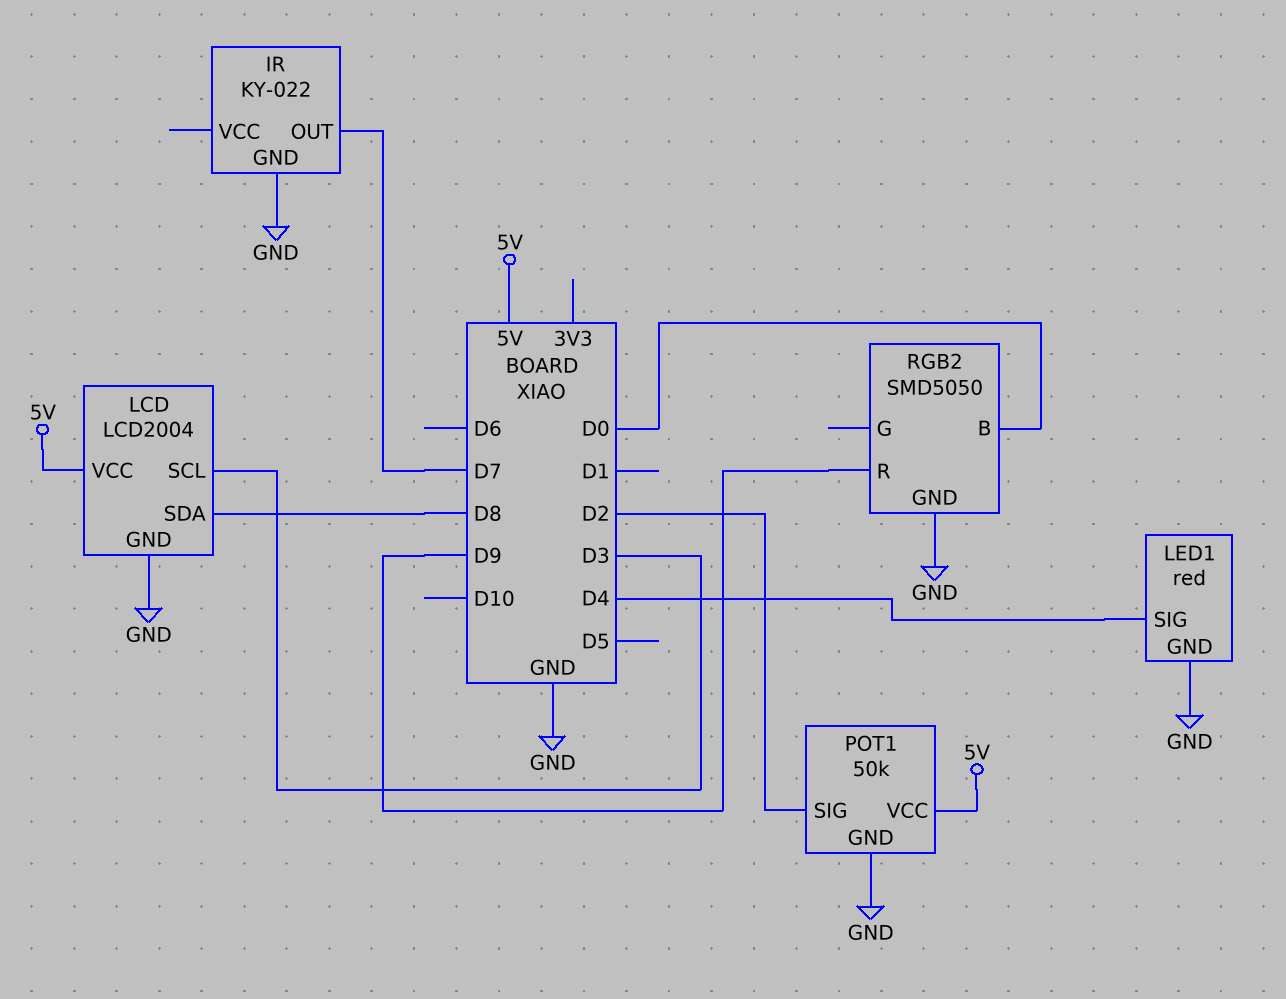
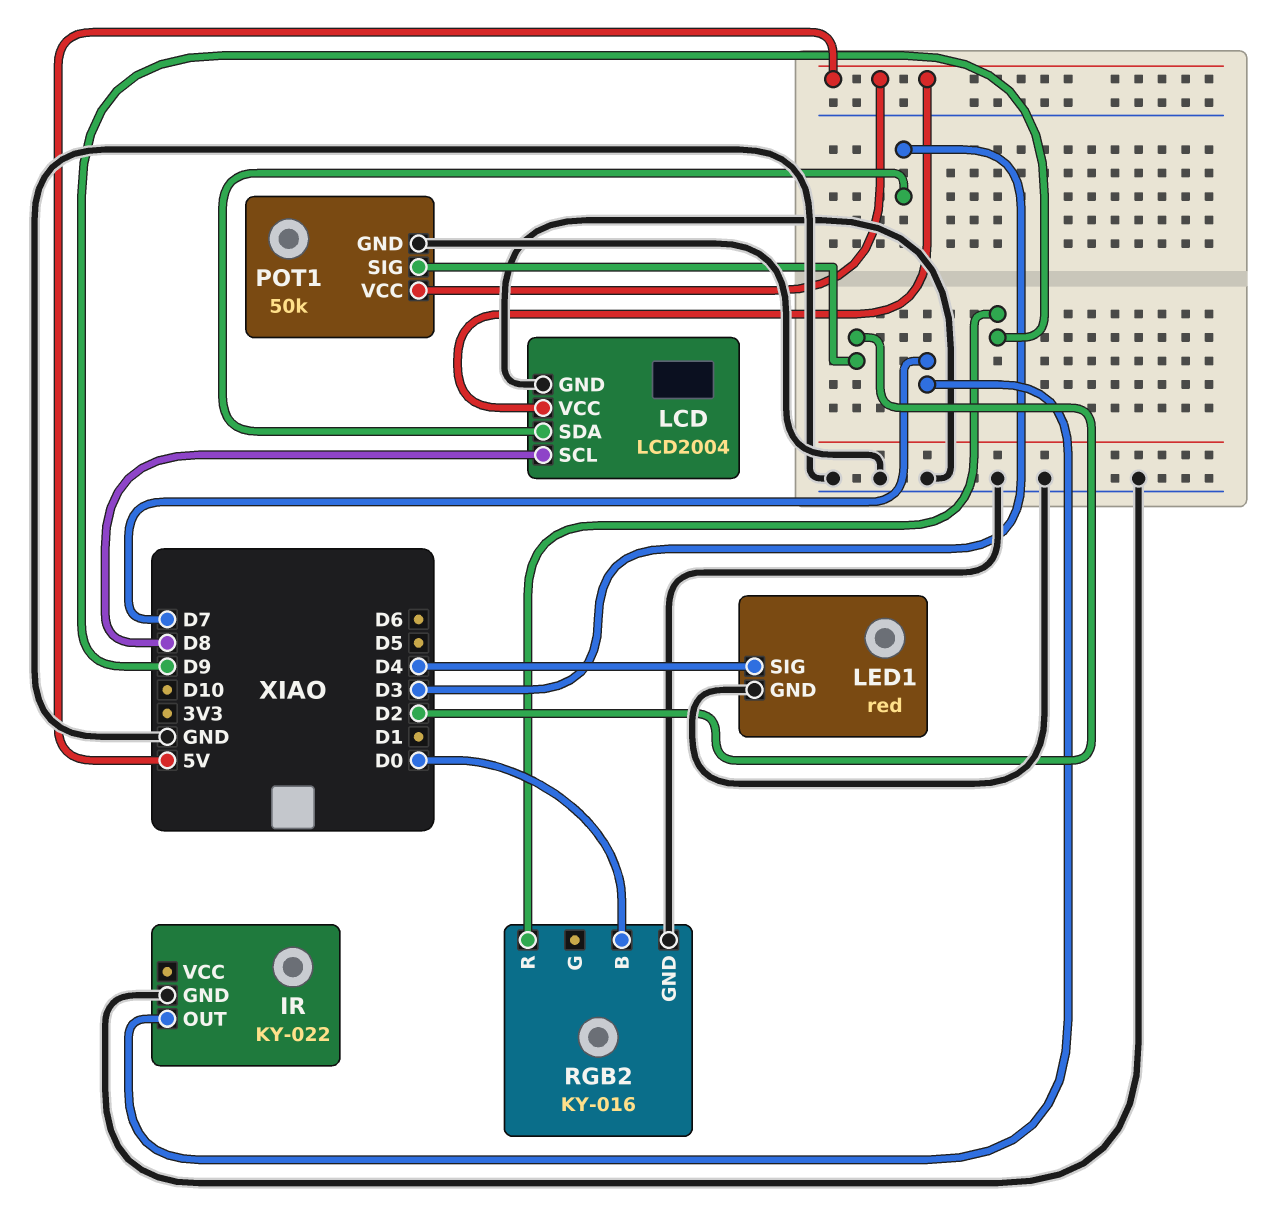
LCD pin SCL: D3 -> D8
LCD pin SDA: D8 -> D3
RGB2: SMD5050 -> KY-016

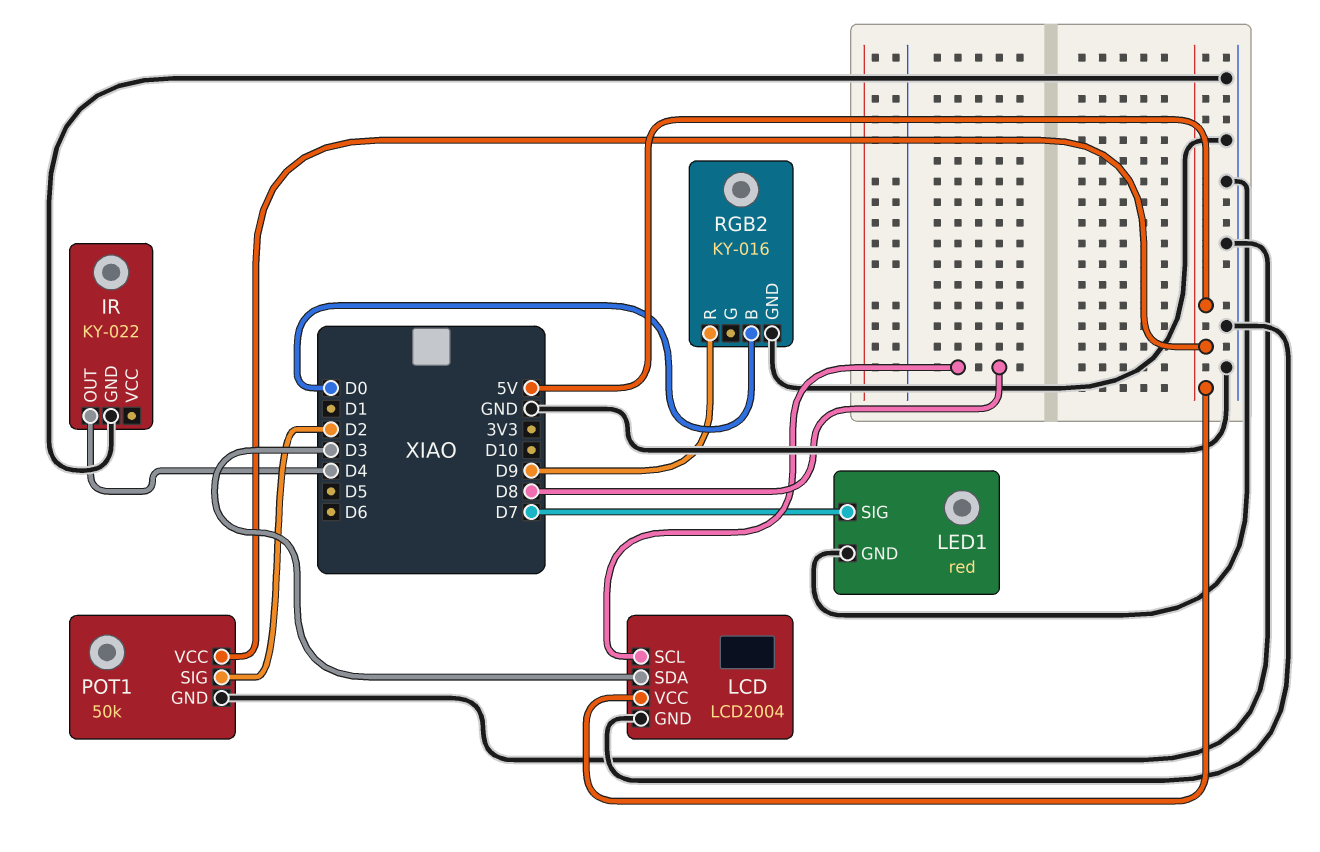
IR pin OUT: D7 -> D4
LED1 pin SIG: D4 -> D7

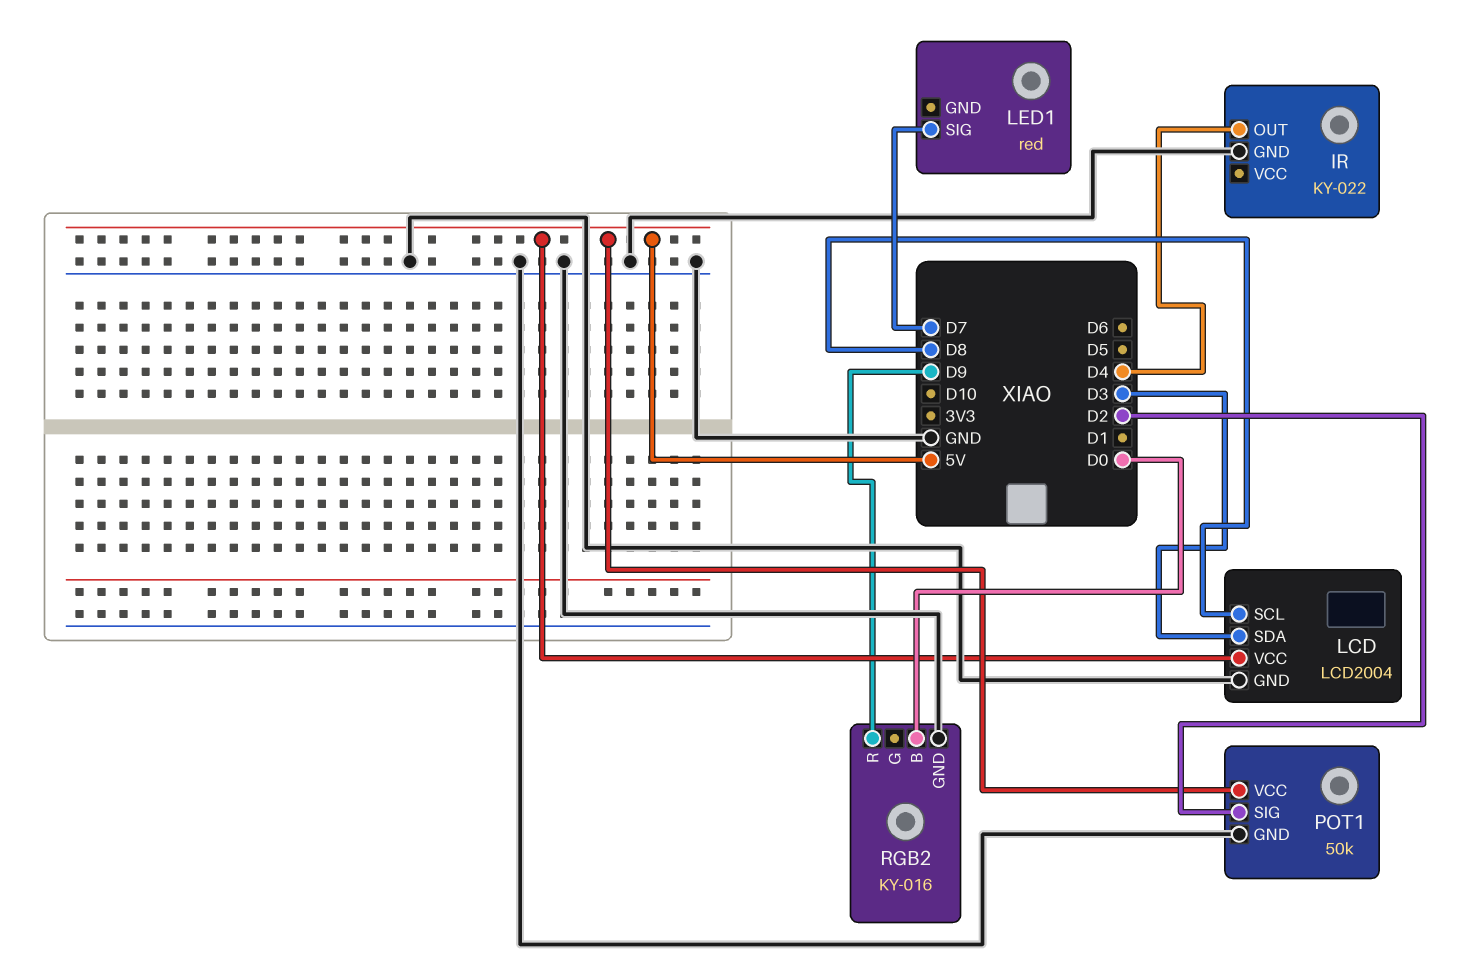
LED1 pin GND: GND -> none

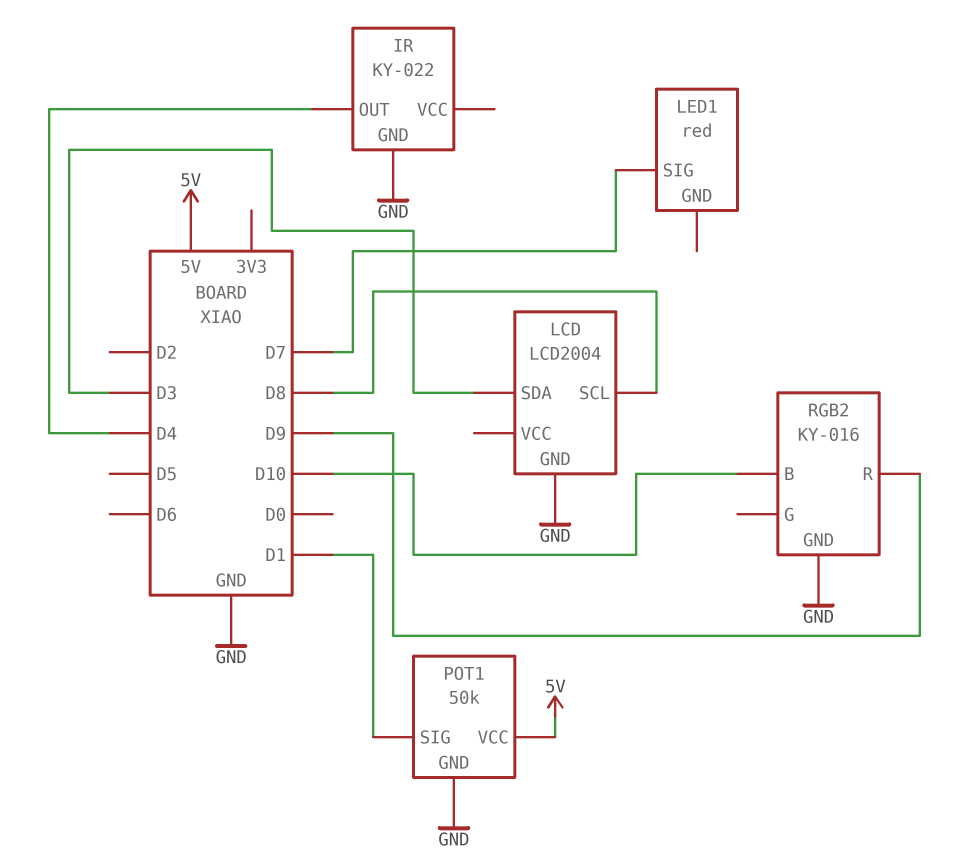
LCD pin VCC: 5V -> none
POT1 pin SIG: D2 -> D1
RGB2 pin B: D0 -> D10

